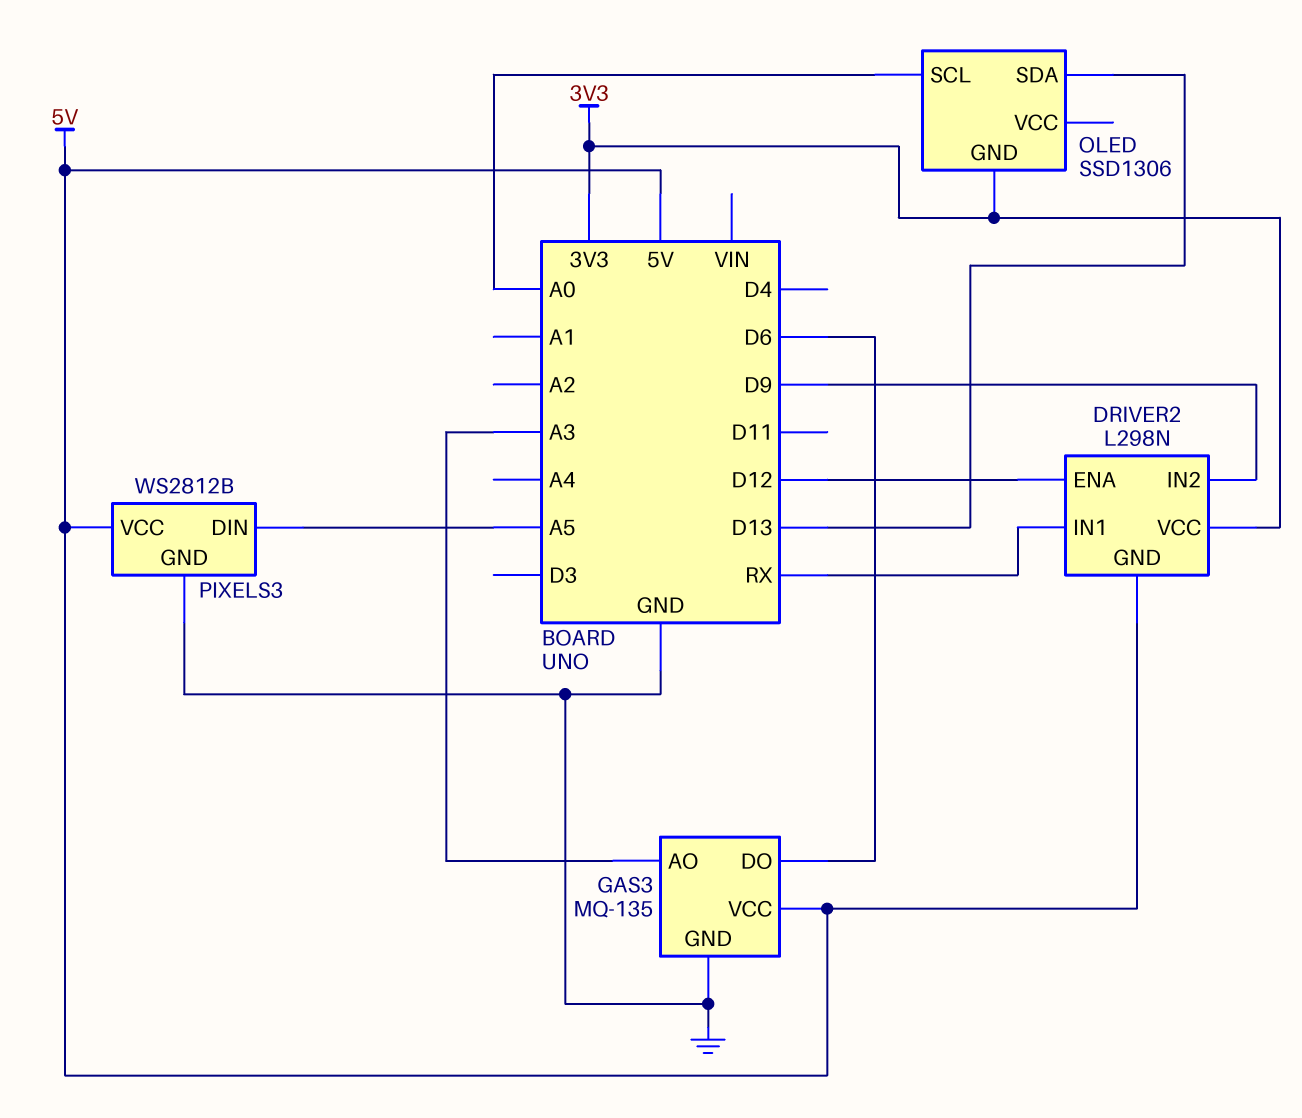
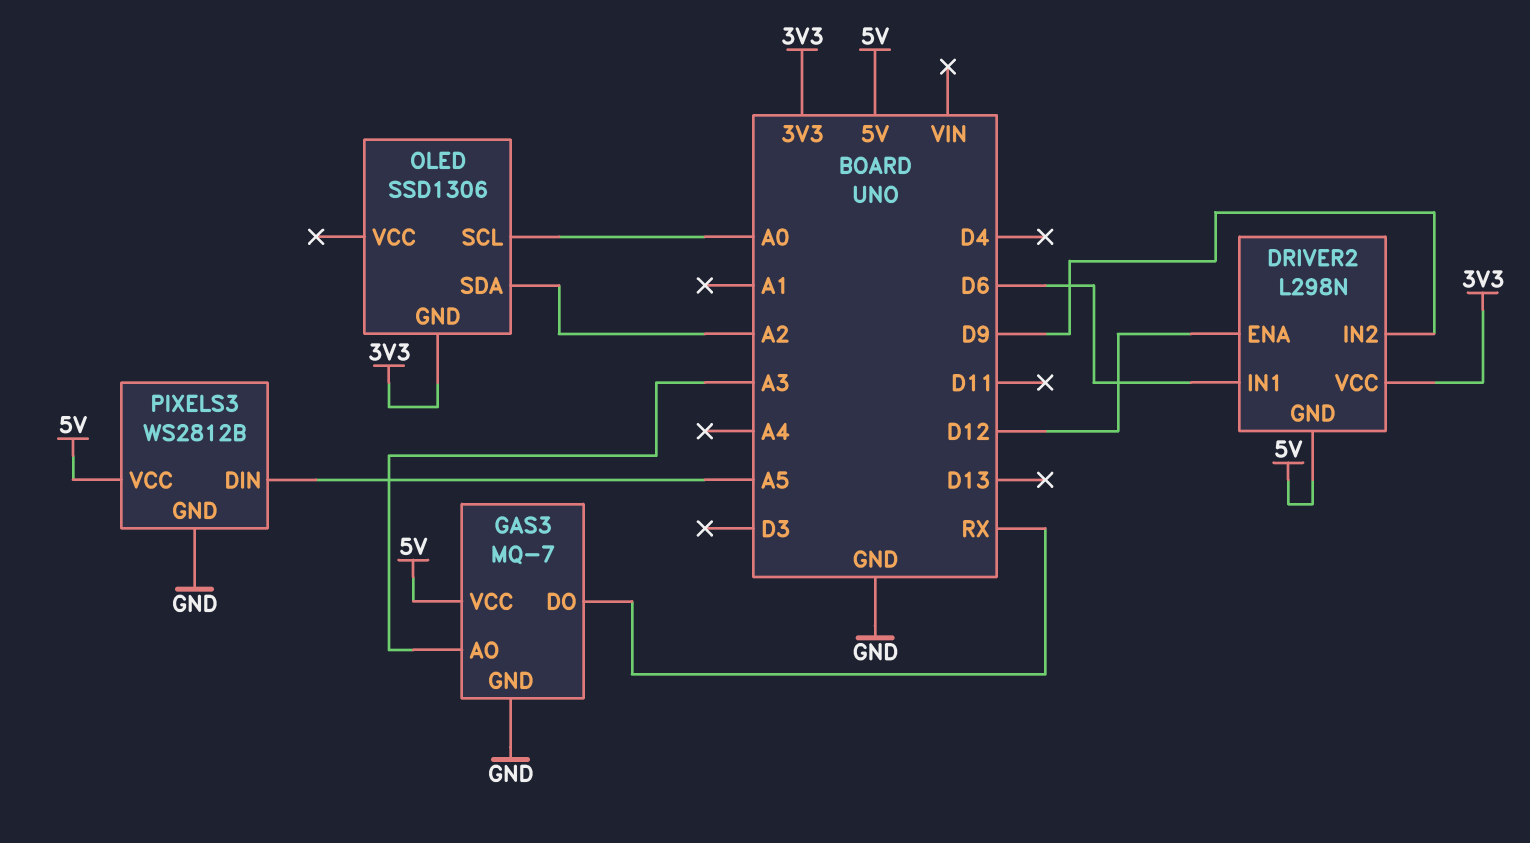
DRIVER2 pin IN1: RX -> D6
GAS3: MQ-135 -> MQ-7
GAS3 pin DO: D6 -> RX
OLED pin SDA: D13 -> A2

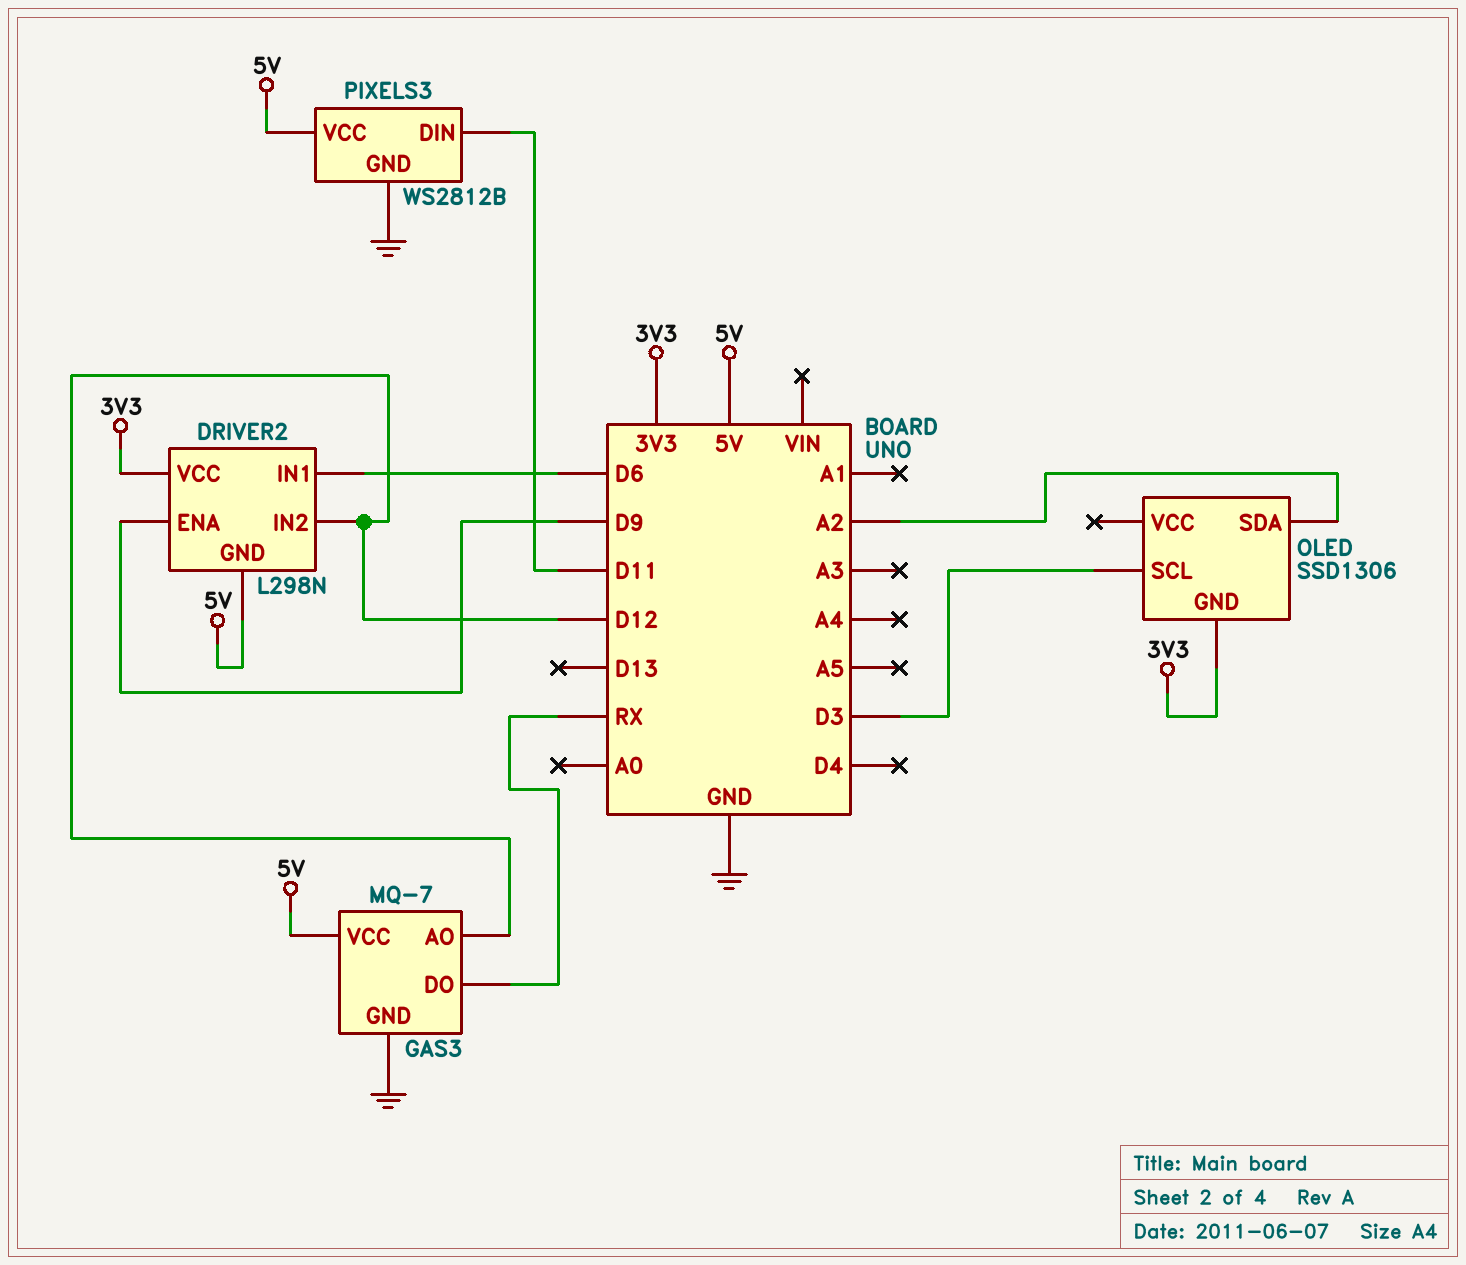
DRIVER2 pin ENA: D12 -> D9
DRIVER2 pin IN2: D9 -> D12
GAS3 pin AO: A3 -> D12
OLED pin SCL: A0 -> D3
PIXELS3 pin DIN: A5 -> D11

